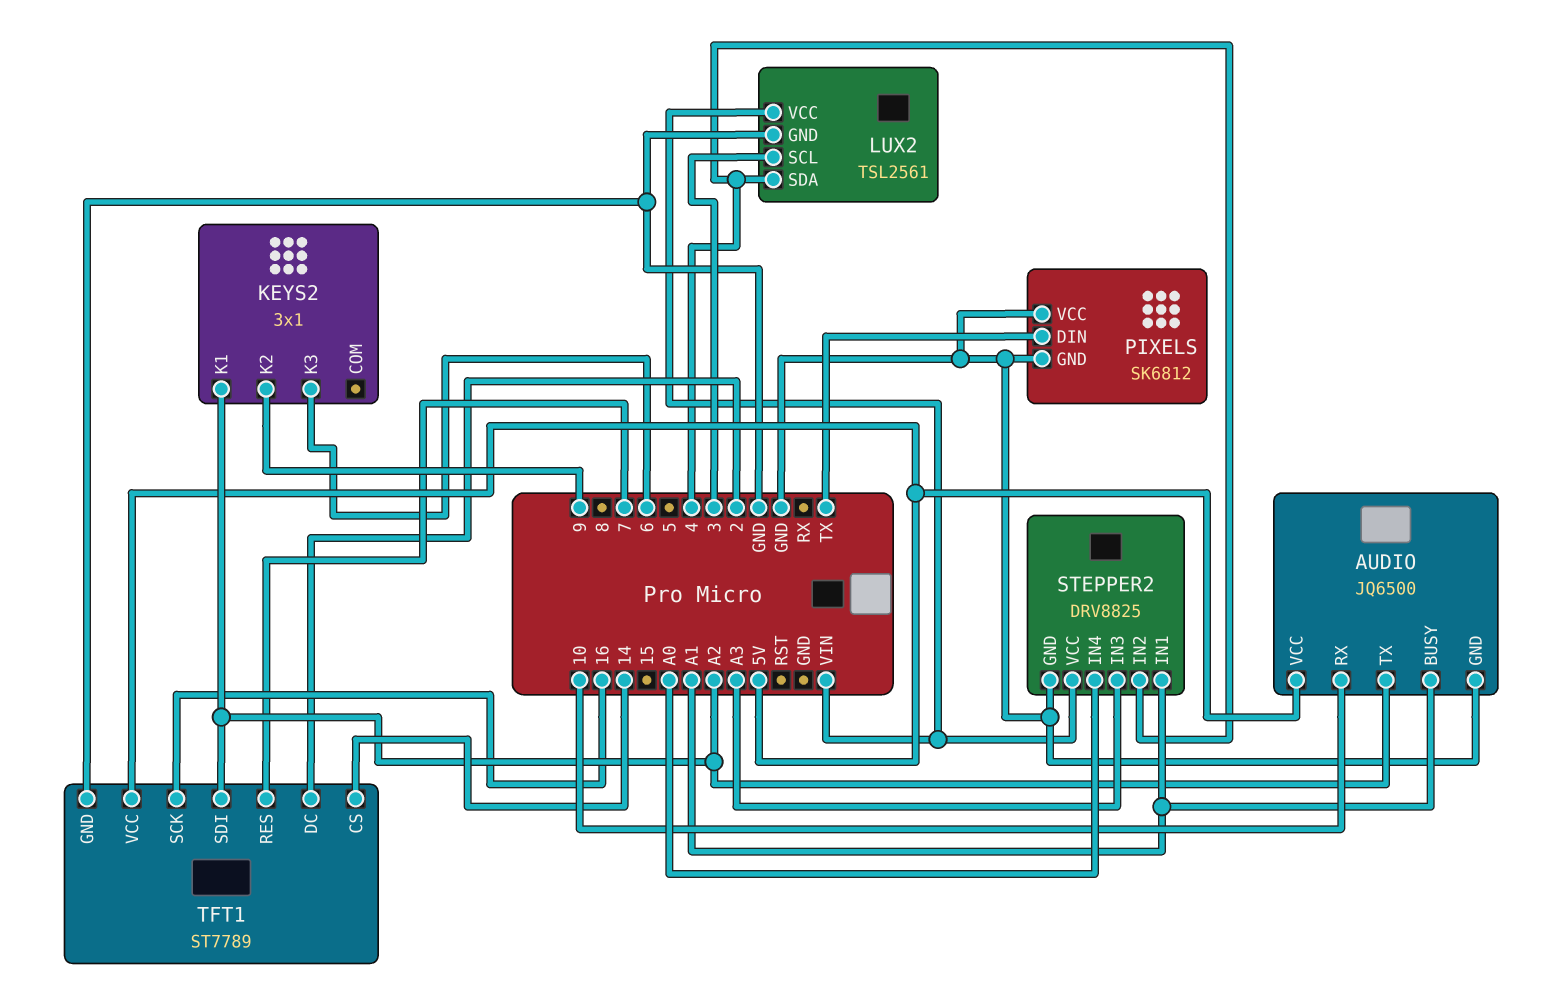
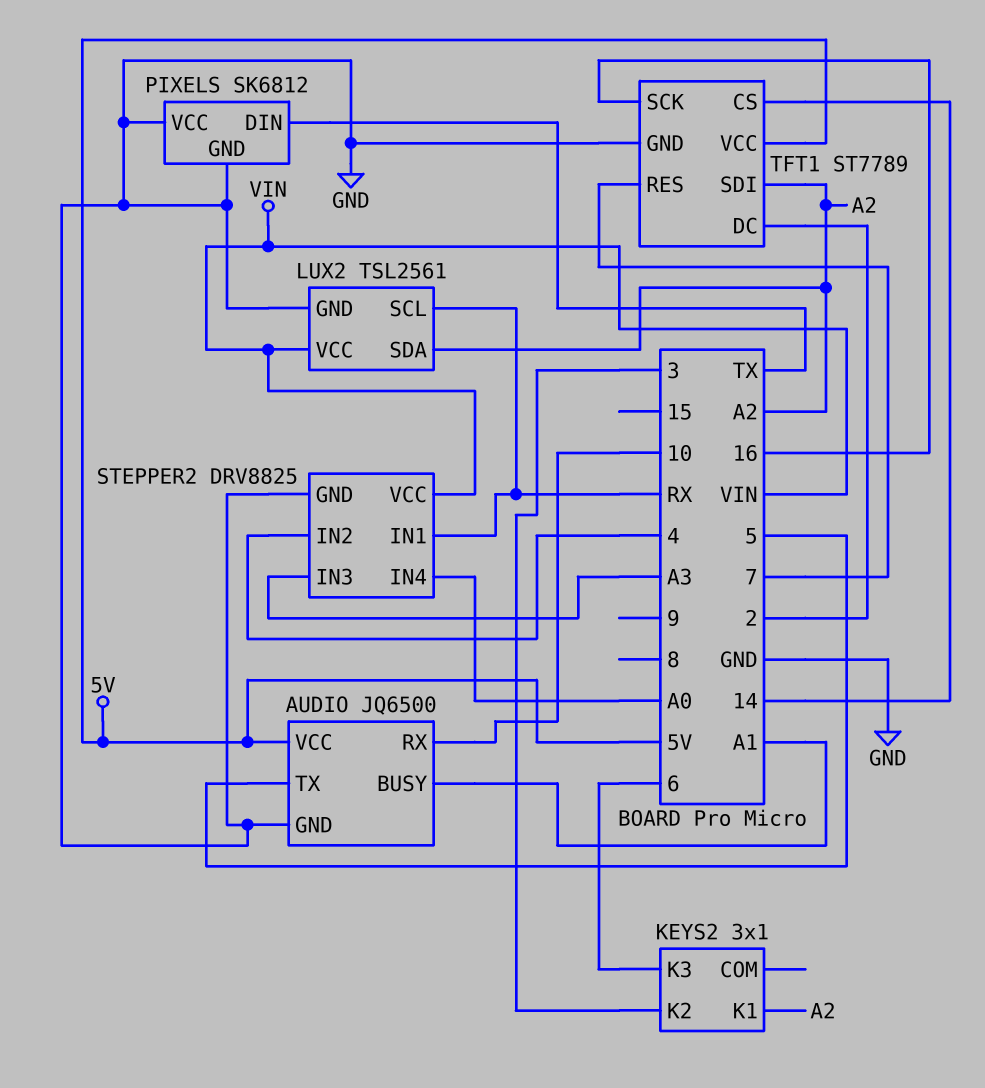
AUDIO pin TX: A2 -> 5
KEYS2 pin K2: 9 -> 3
LUX2 pin SCL: 3 -> RX
LUX2 pin SDA: 4 -> A2
STEPPER2 pin IN1: A1 -> RX

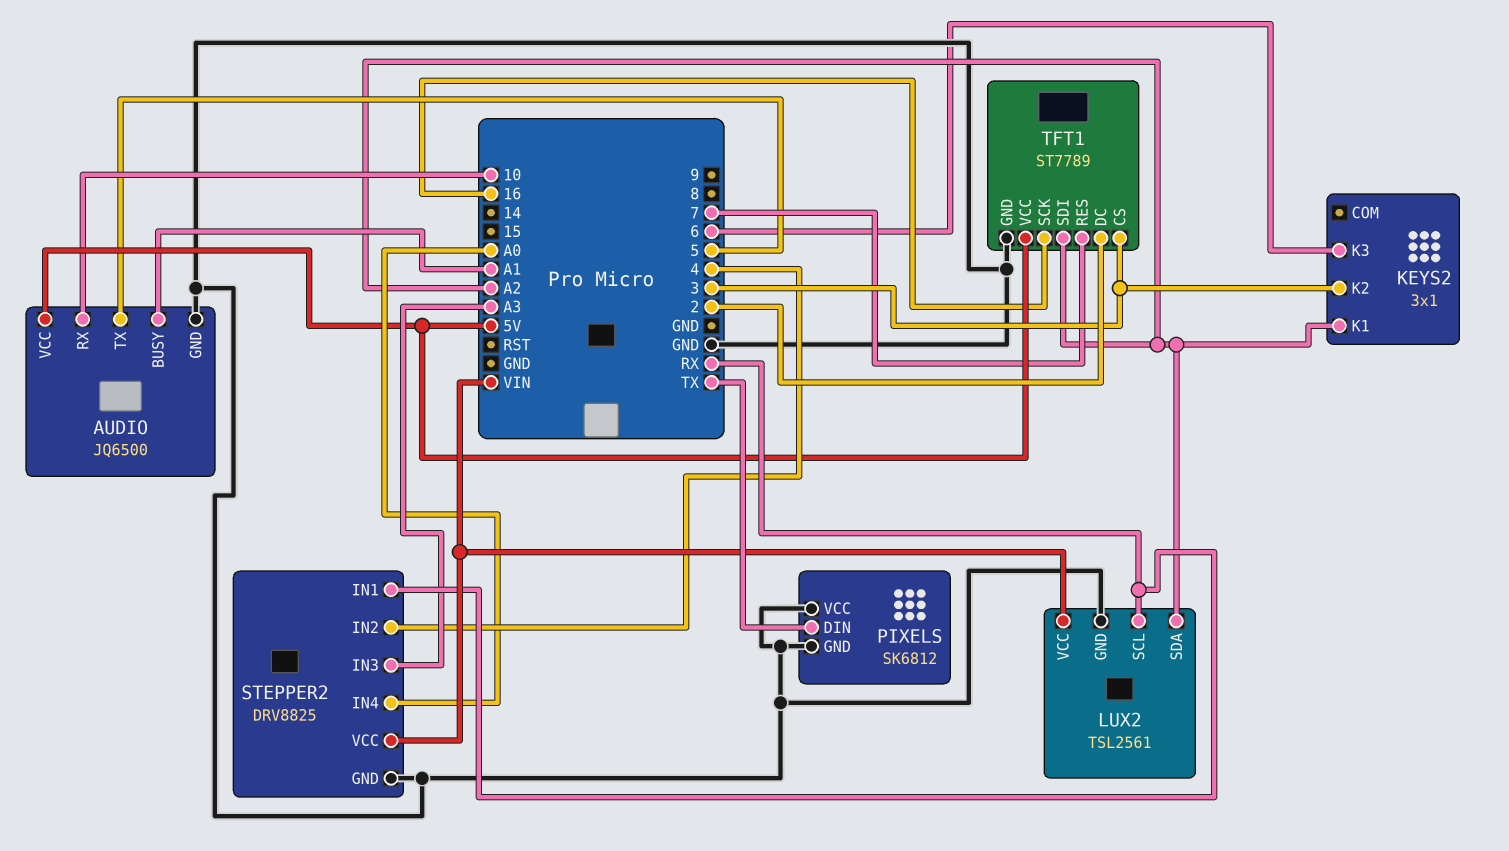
TFT1 pin CS: 14 -> 3

